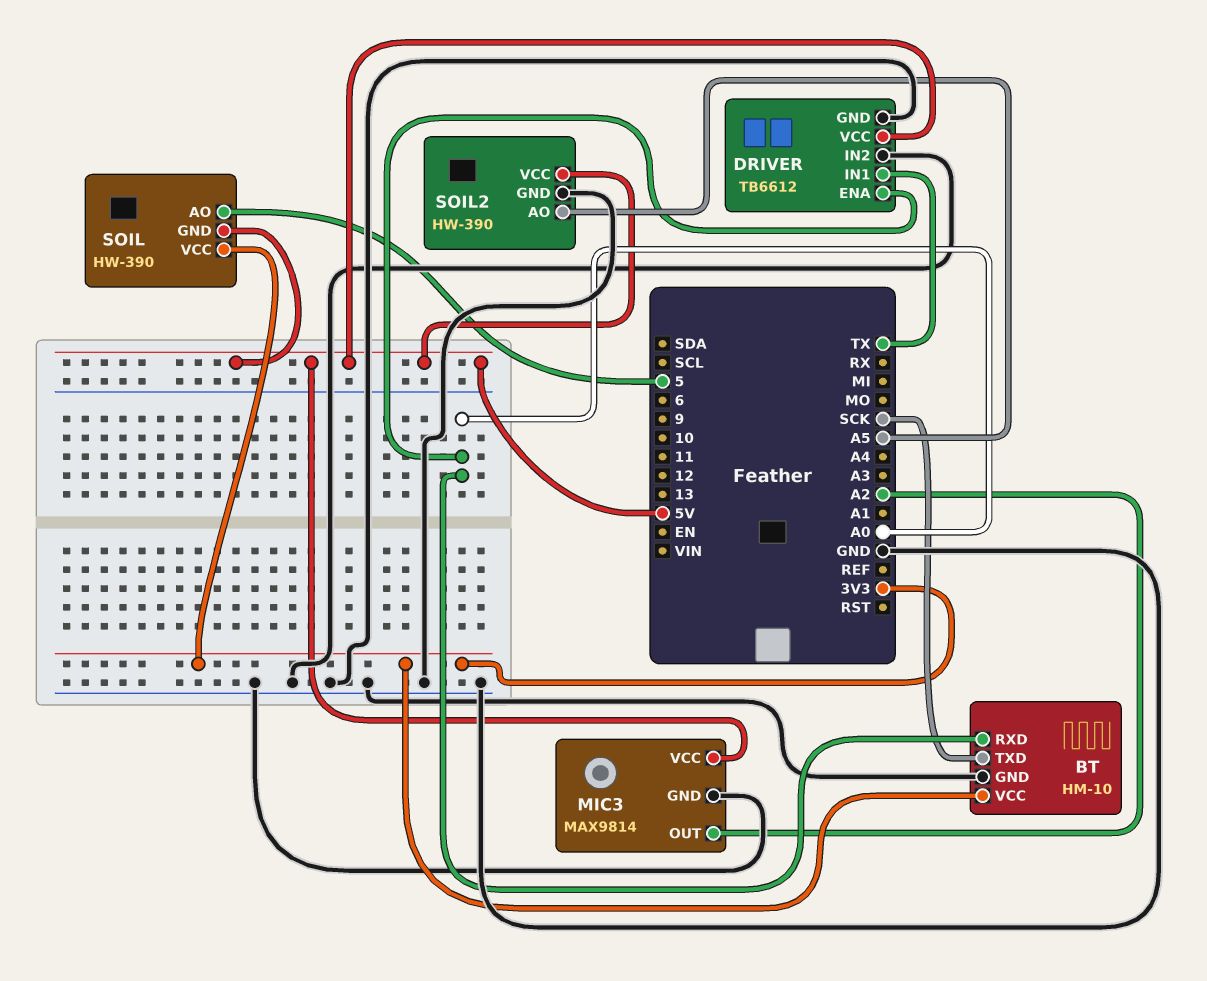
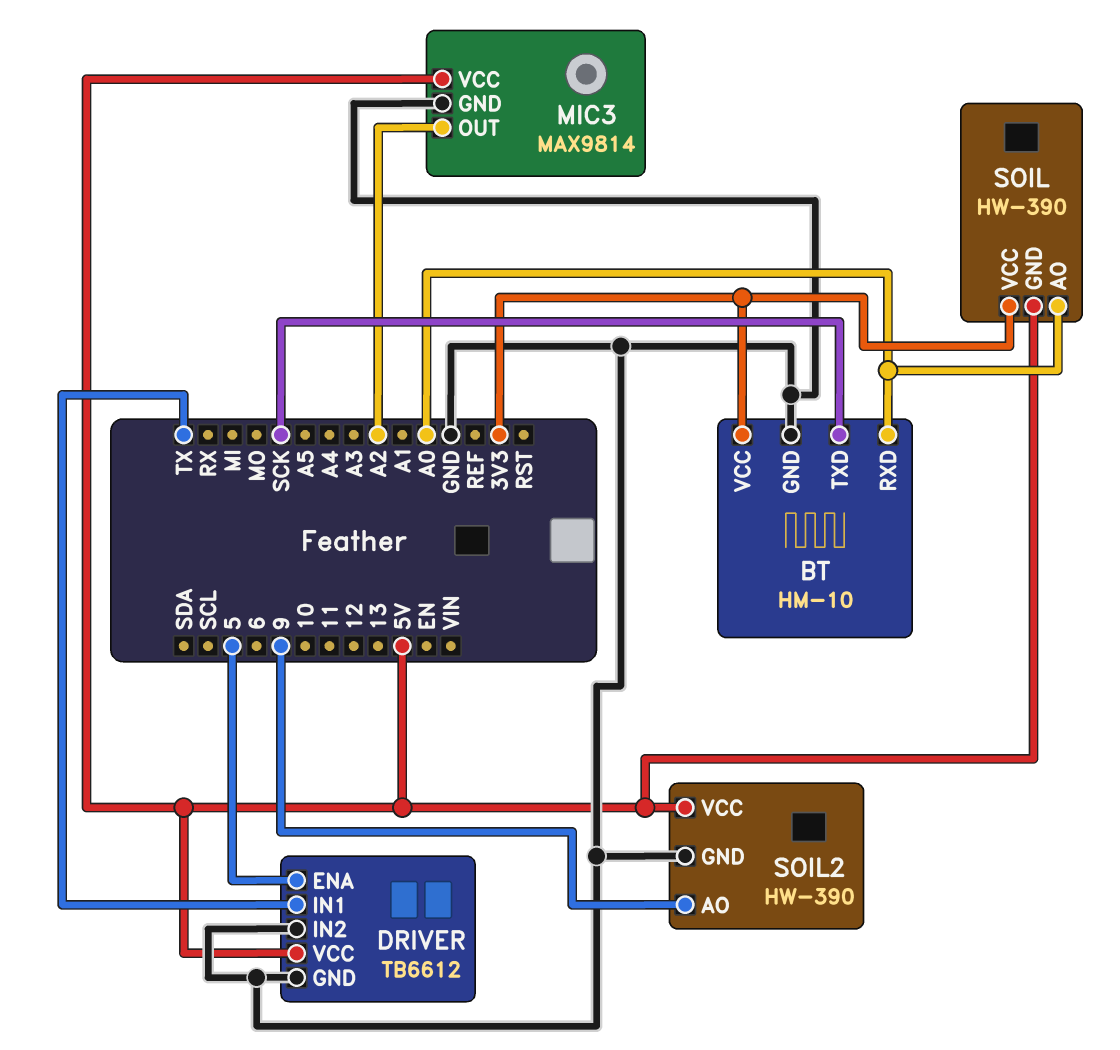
DRIVER pin ENA: A0 -> 5
SOIL pin AO: 5 -> A0
SOIL2 pin AO: A5 -> 9

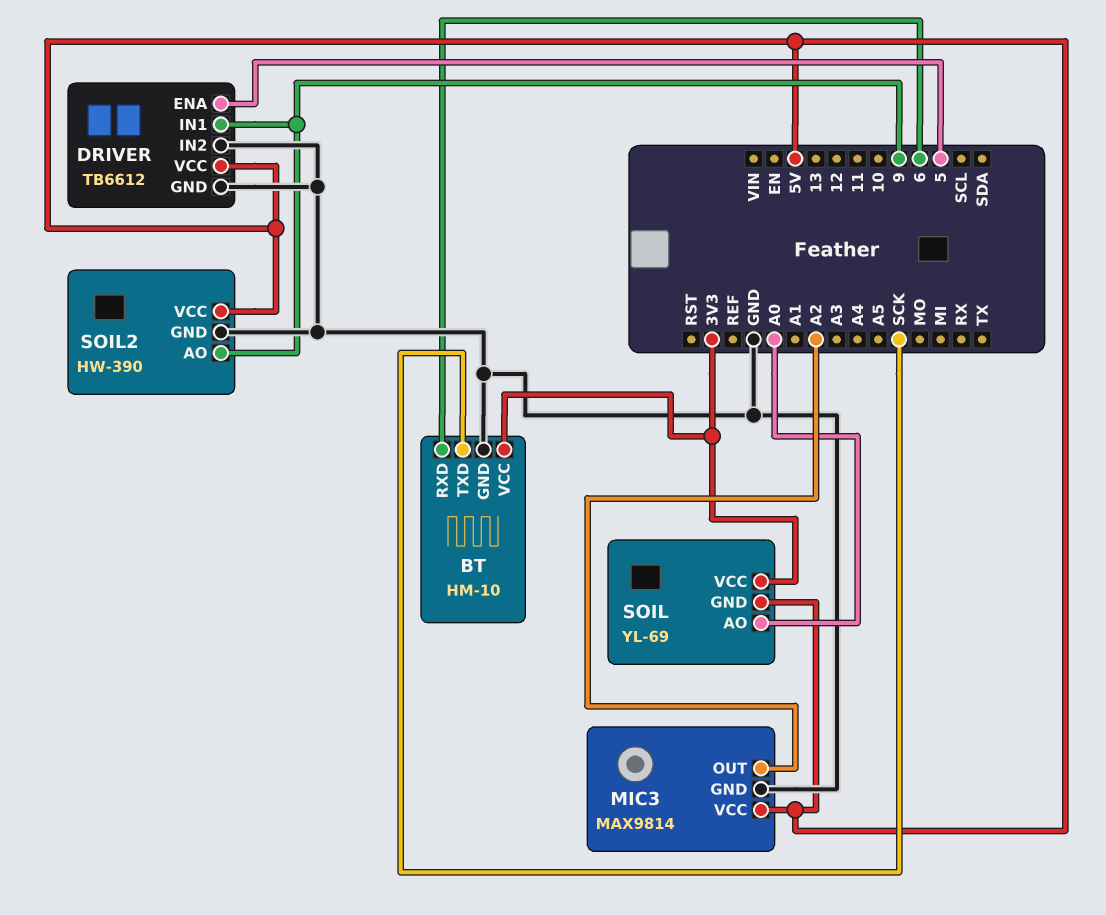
BT pin RXD: A0 -> 6
DRIVER pin IN1: TX -> 9
SOIL: HW-390 -> YL-69

